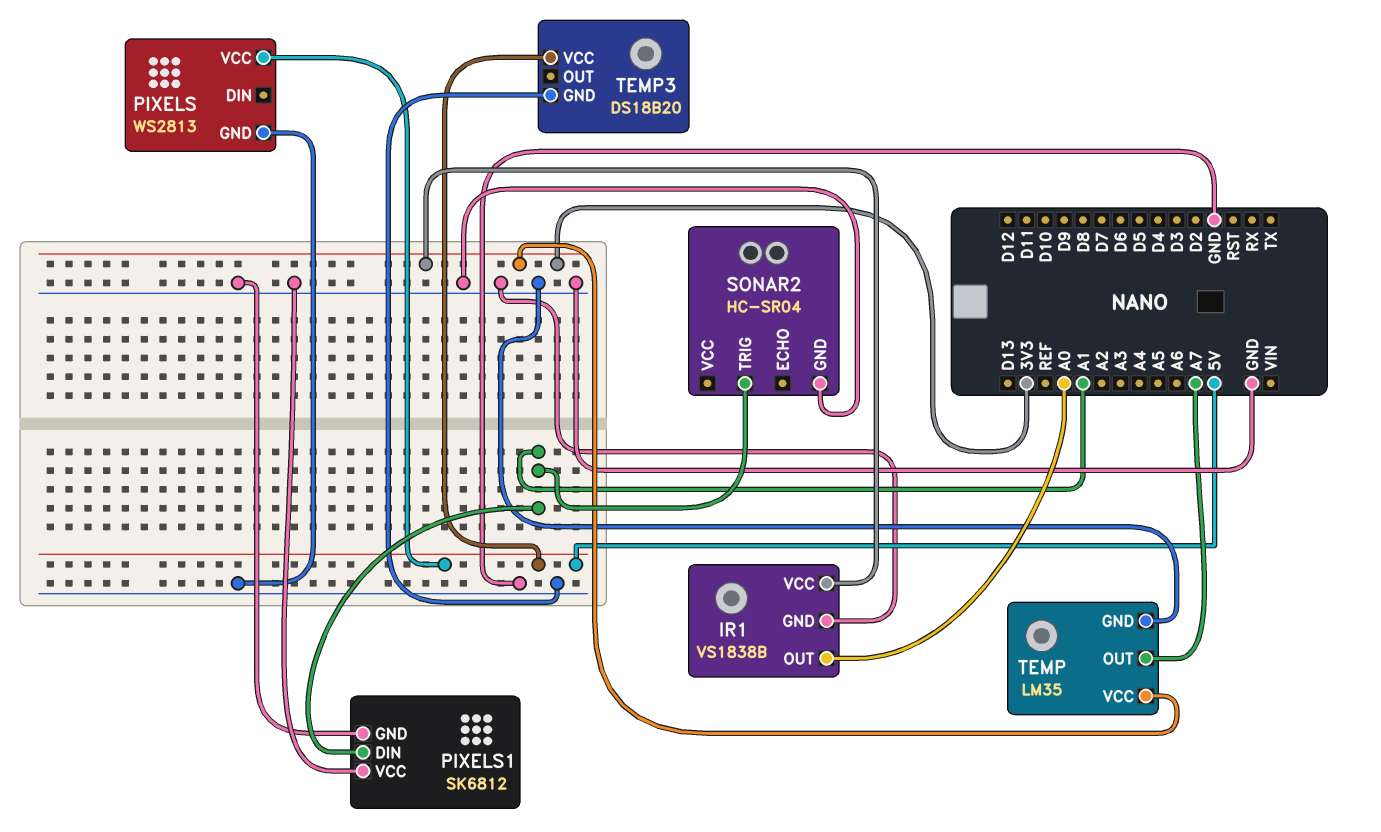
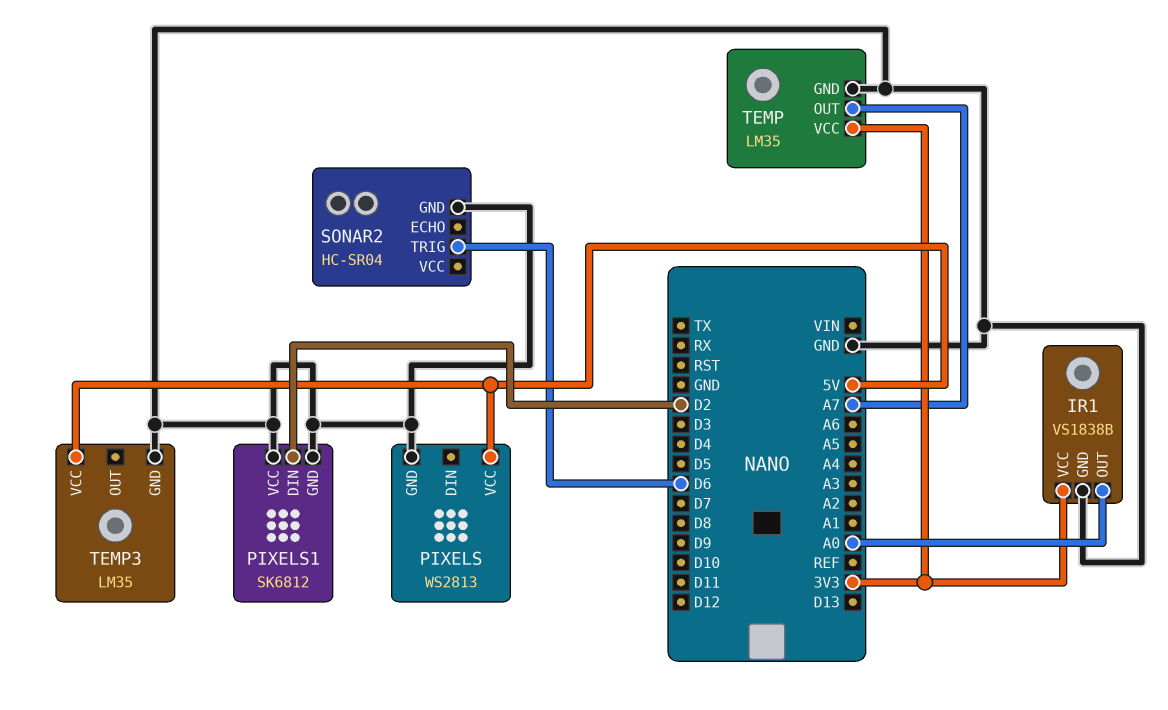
PIXELS1 pin DIN: A1 -> D2
SONAR2 pin TRIG: A1 -> D6
TEMP3: DS18B20 -> LM35

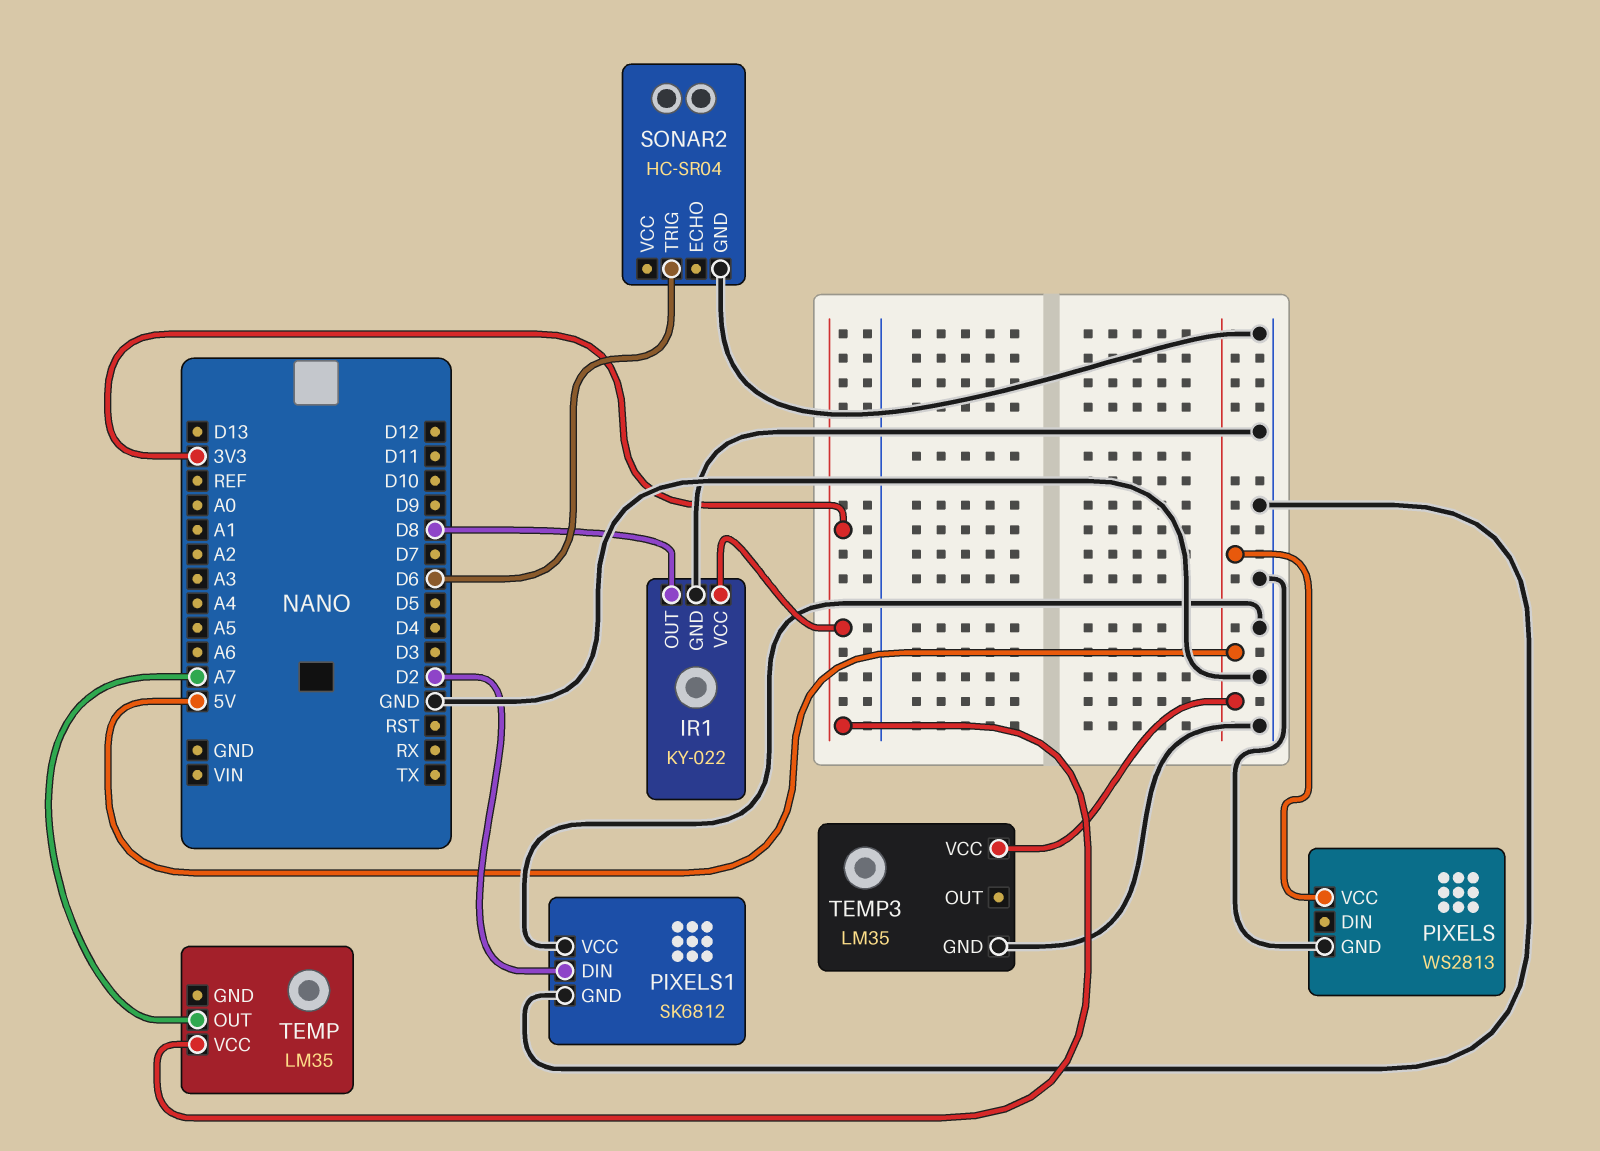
IR1: VS1838B -> KY-022
IR1 pin OUT: A0 -> D8
TEMP pin GND: GND -> none

